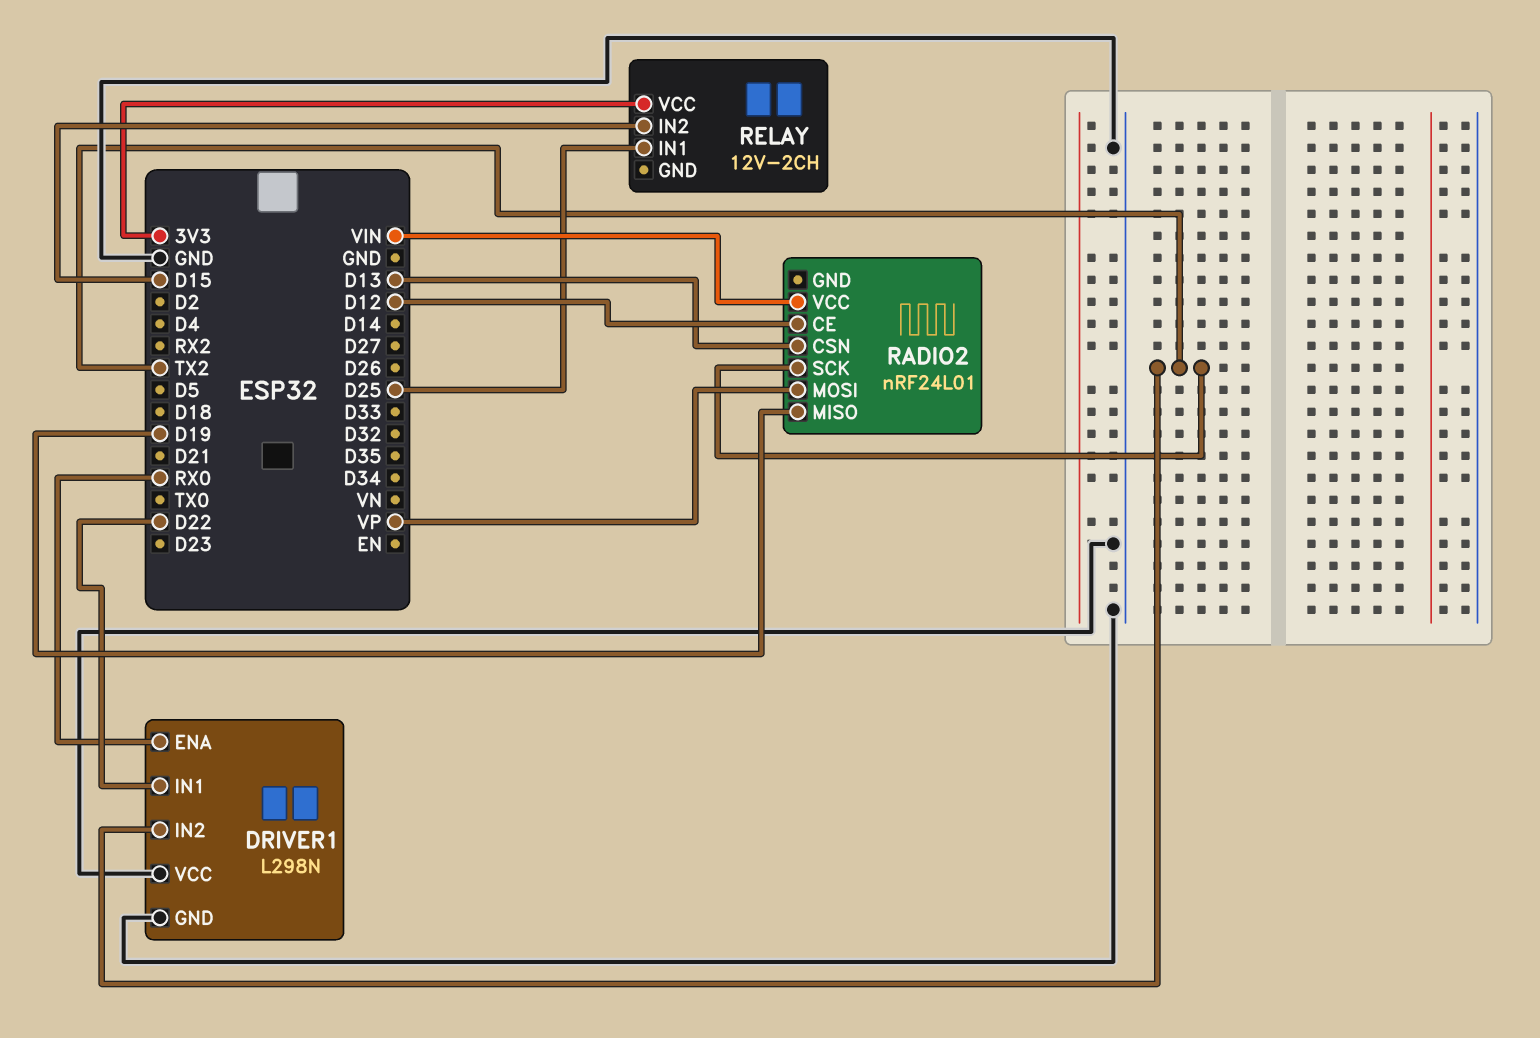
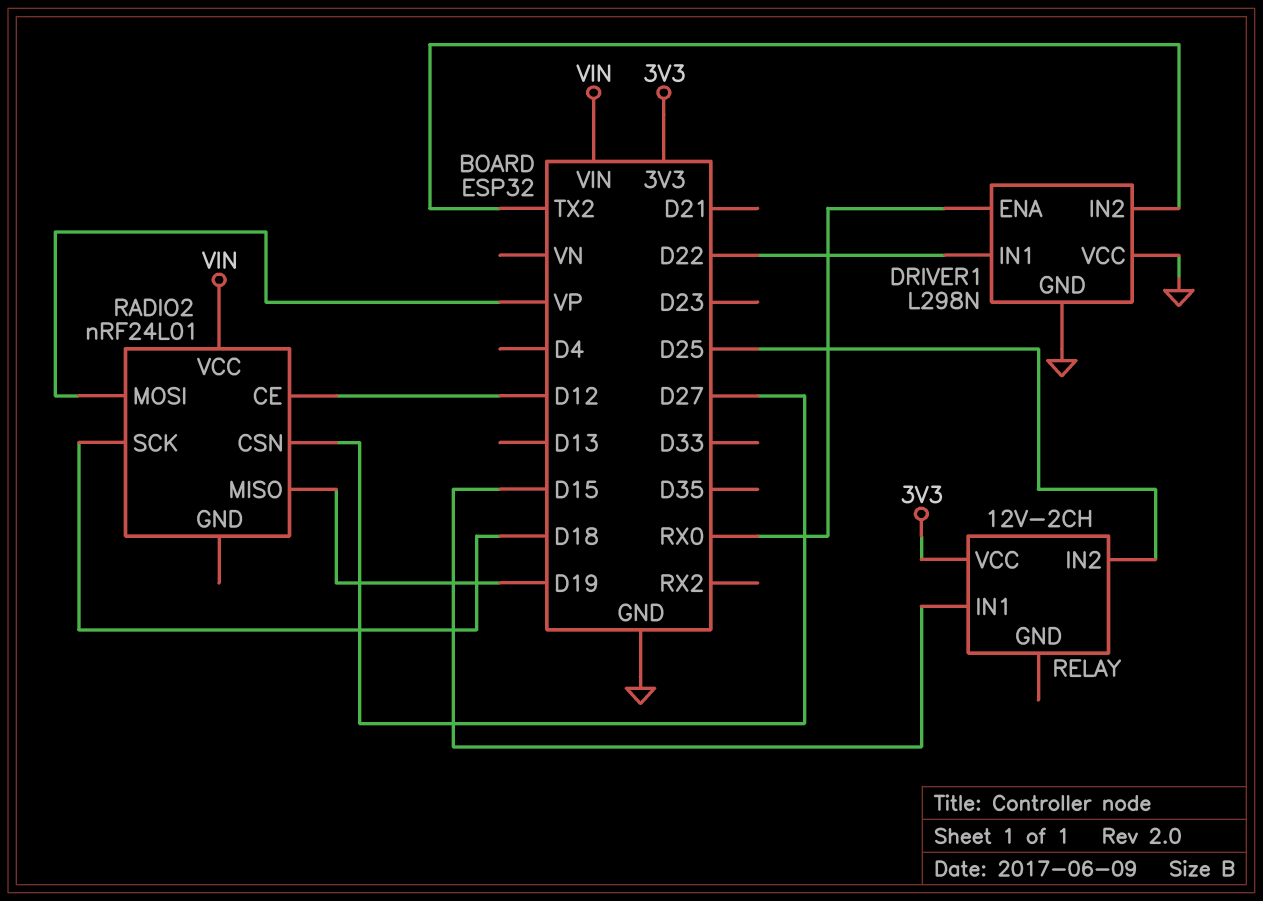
RADIO2 pin CSN: D13 -> D27
RADIO2 pin SCK: TX2 -> D18
RELAY pin IN1: D25 -> D15
RELAY pin IN2: D15 -> D25

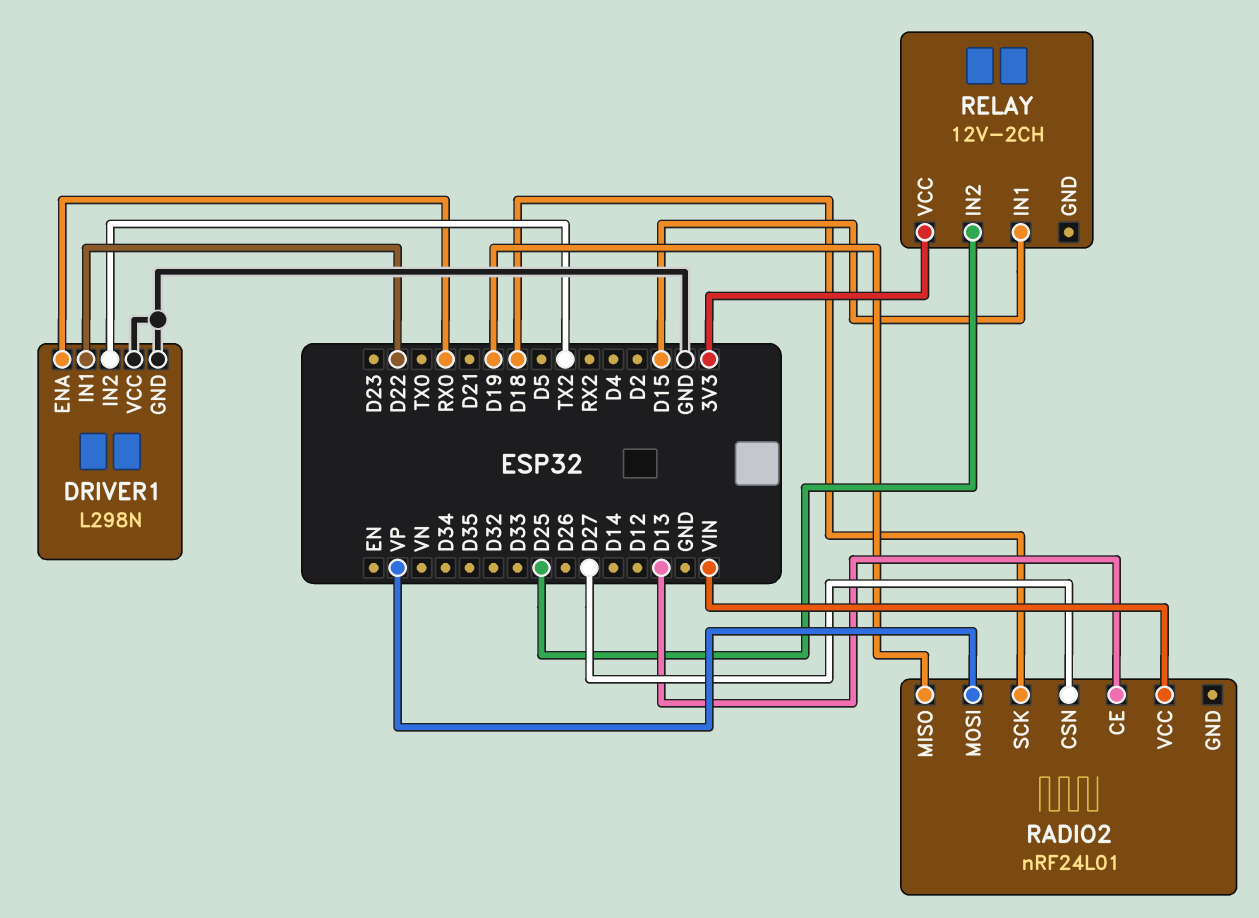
RADIO2 pin CE: D12 -> D13

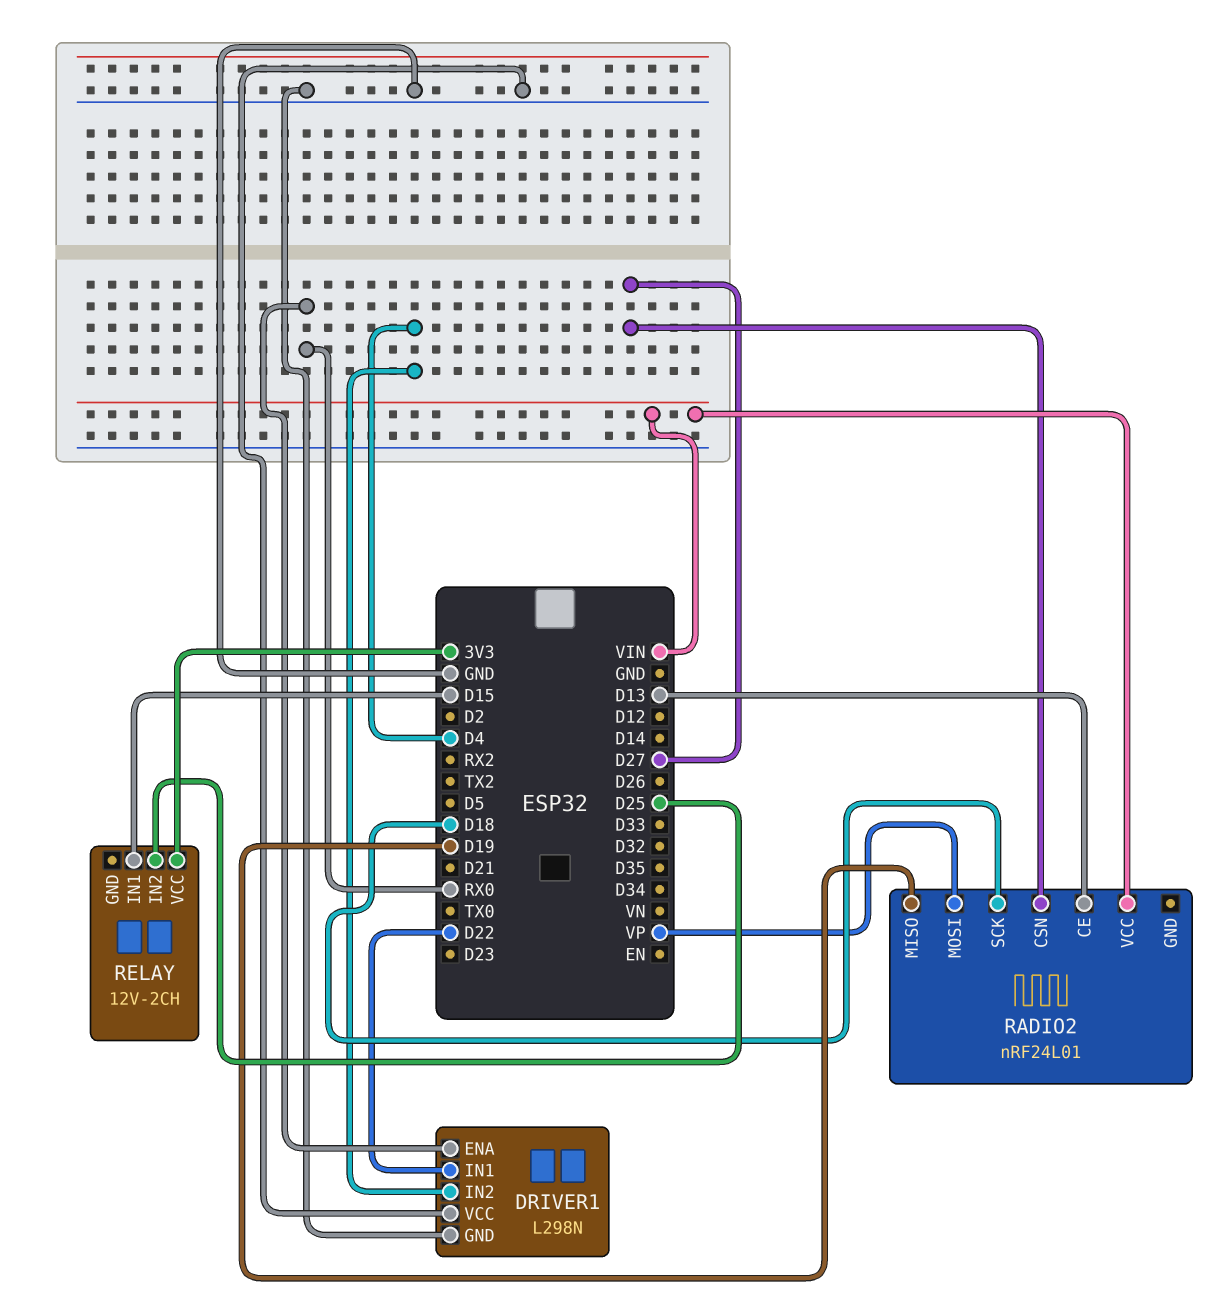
DRIVER1 pin IN2: TX2 -> D4

